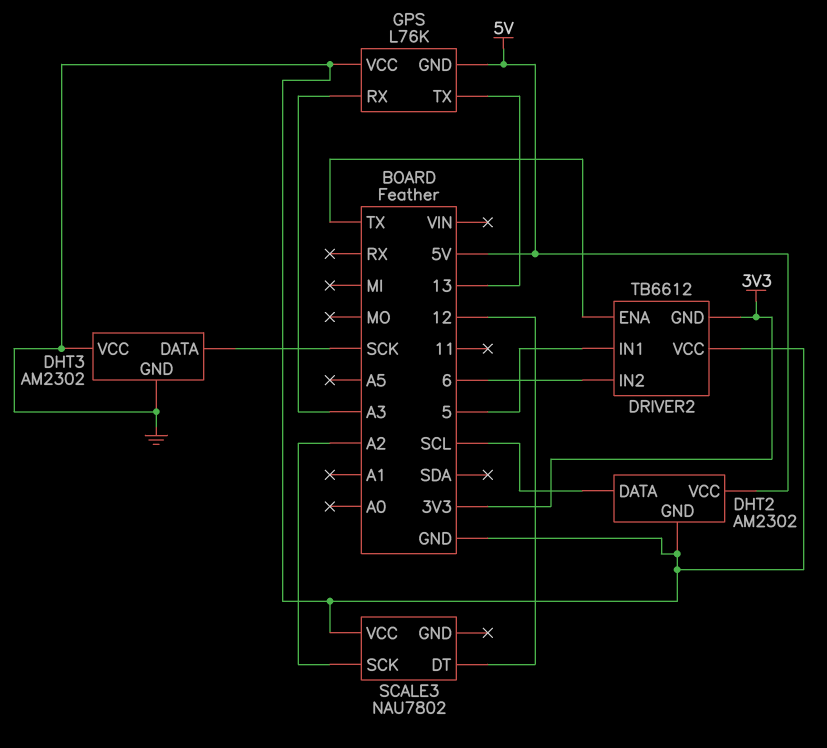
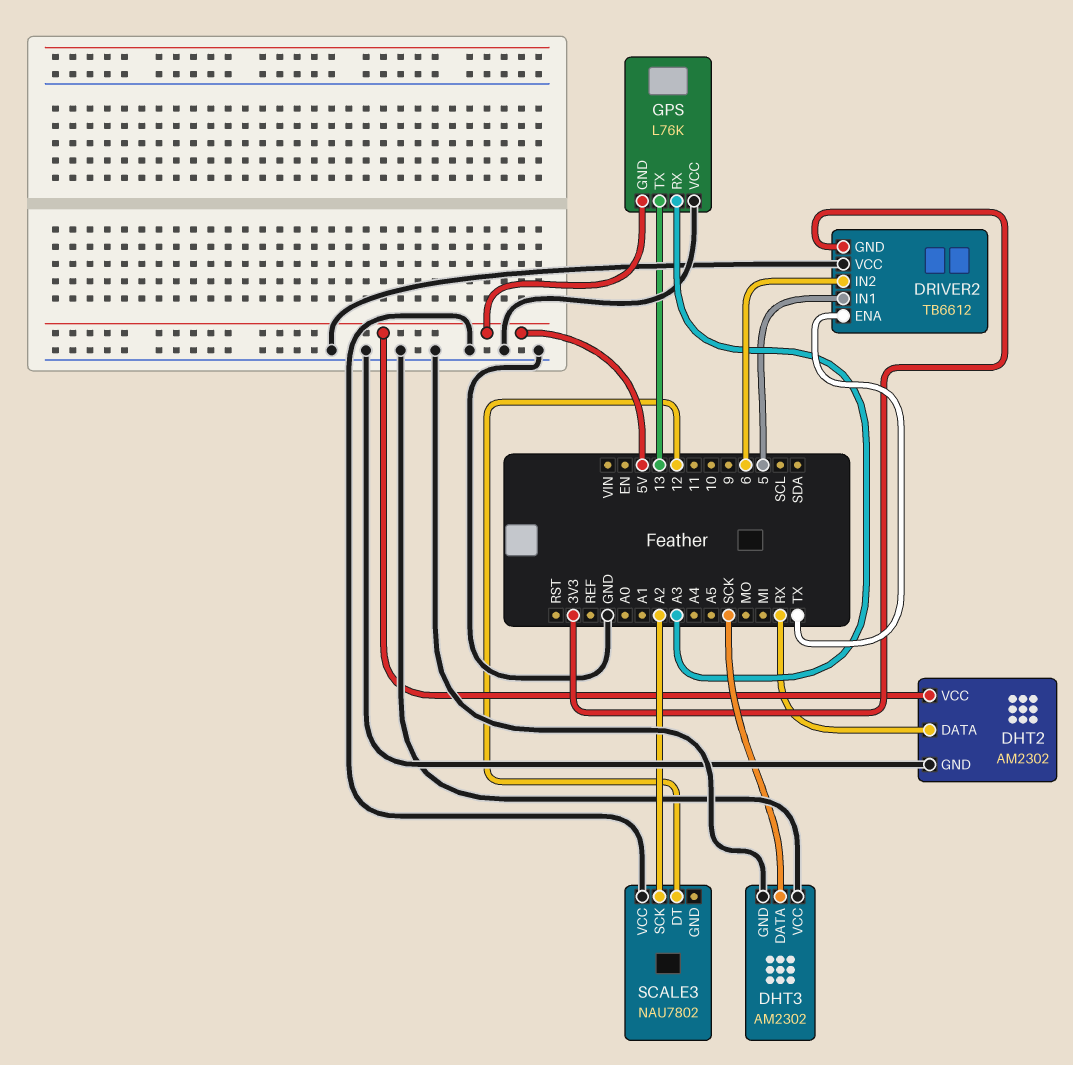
DHT2 pin DATA: SCL -> RX

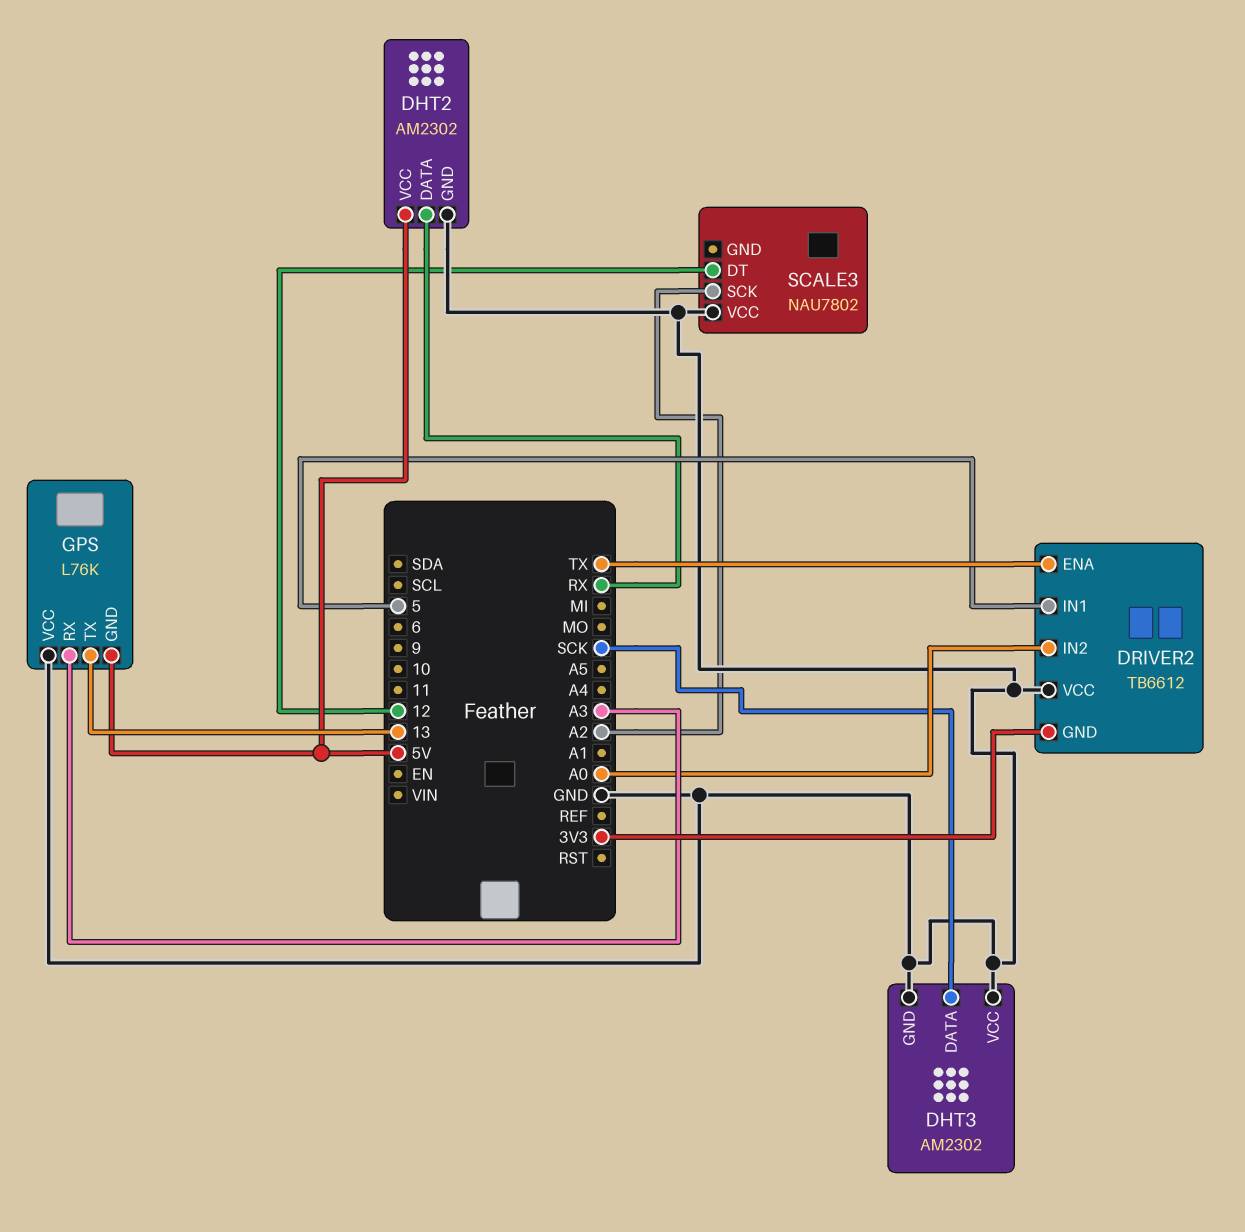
DRIVER2 pin IN2: 6 -> A0

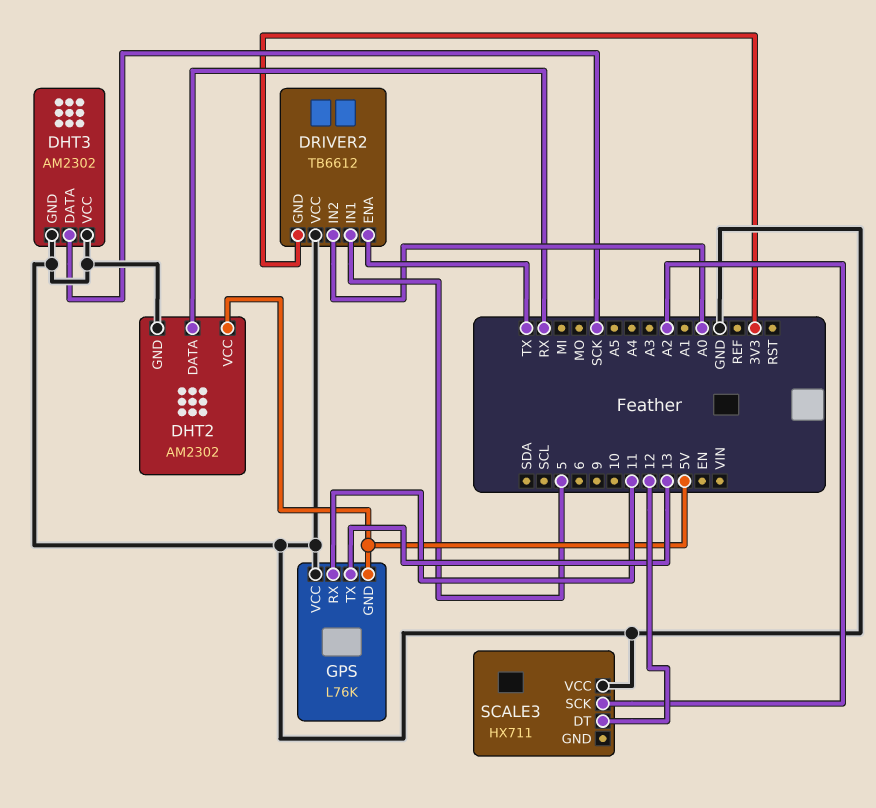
GPS pin RX: A3 -> 11
SCALE3: NAU7802 -> HX711

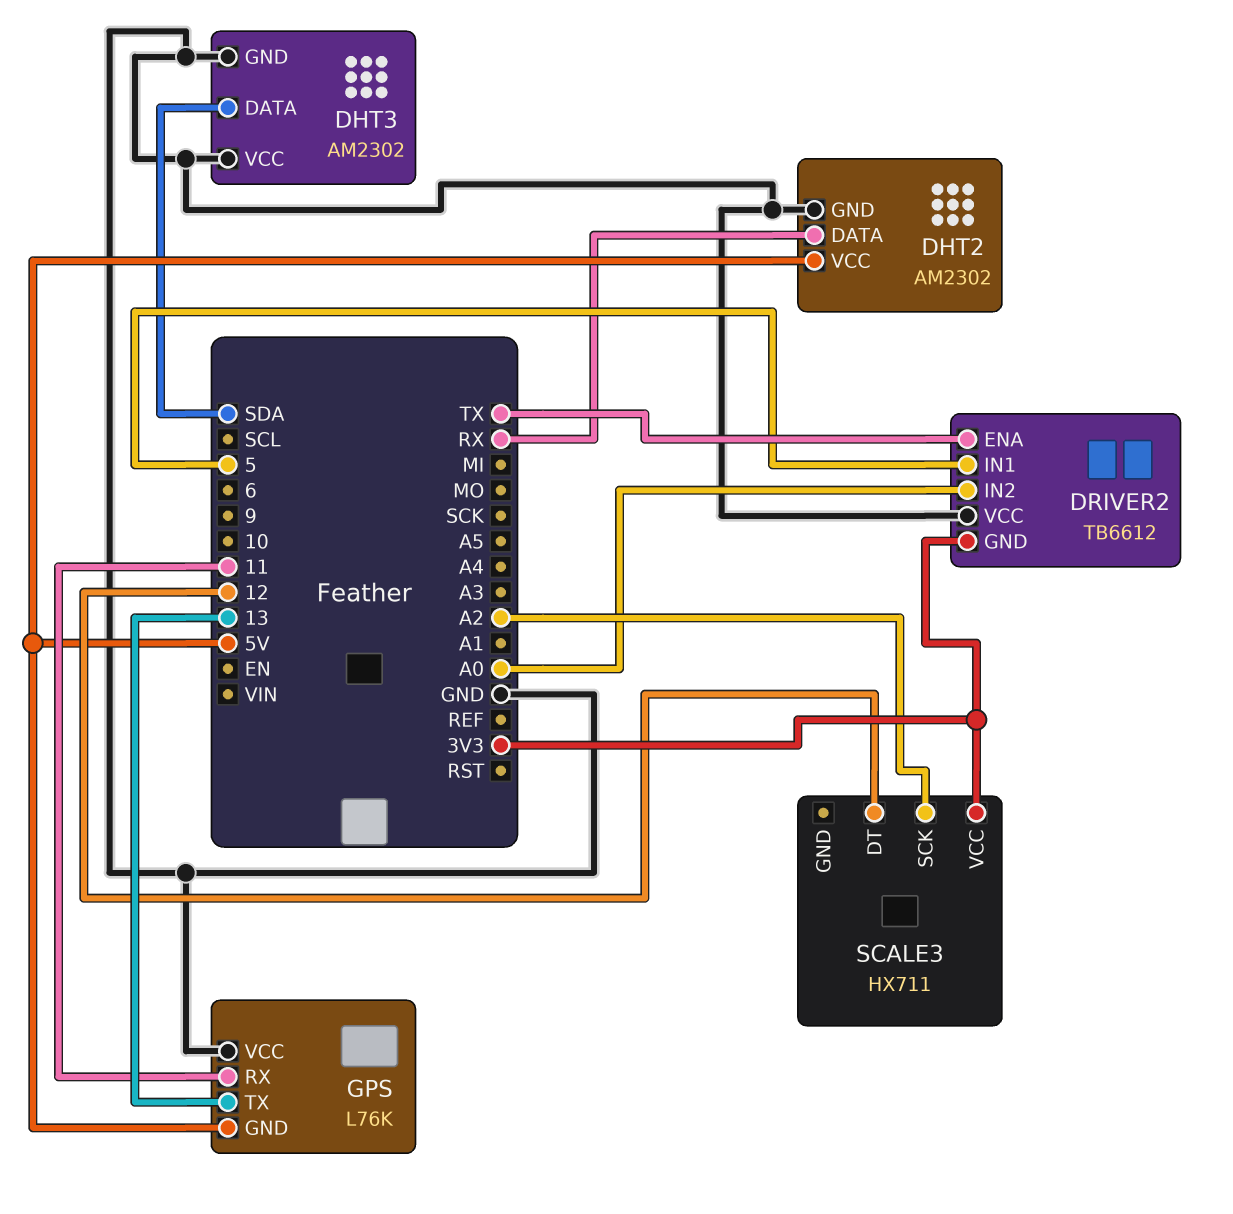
DHT3 pin DATA: SCK -> SDA
SCALE3 pin VCC: GND -> 3V3

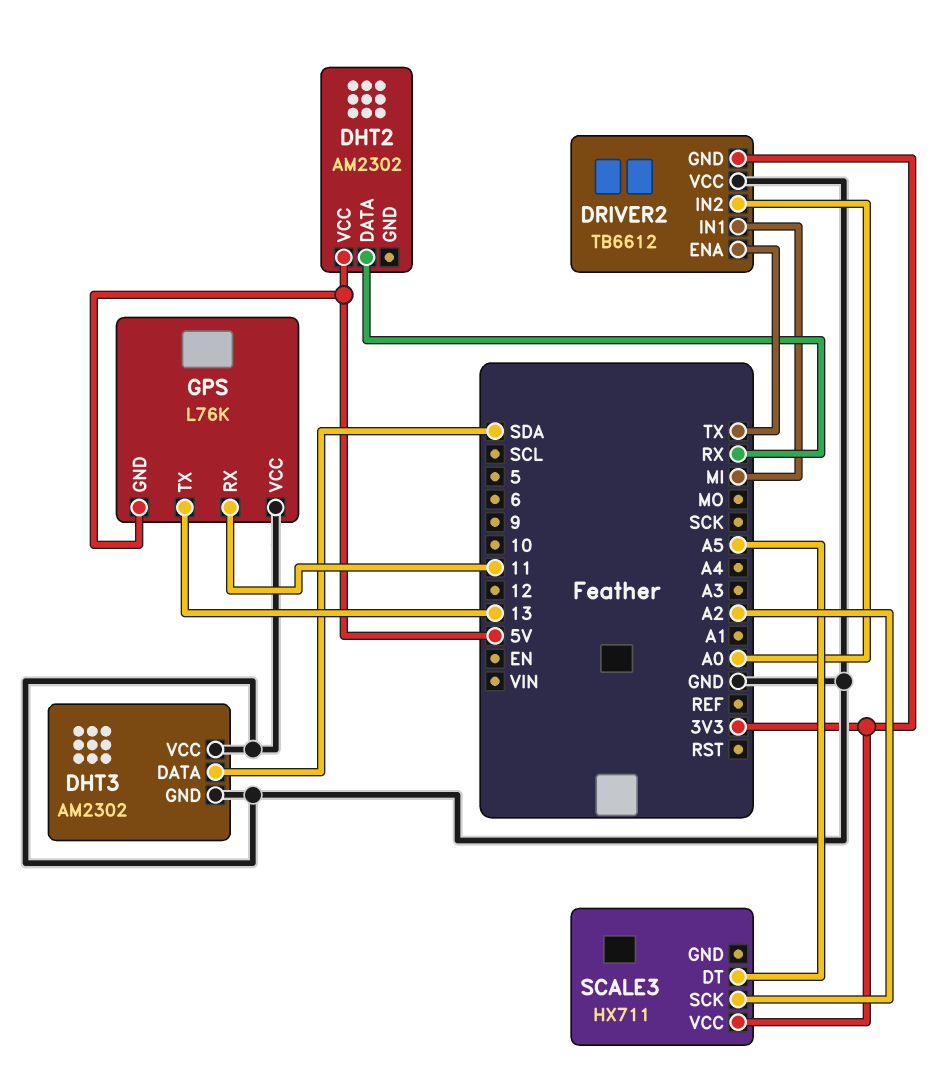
DHT2 pin GND: GND -> none
DRIVER2 pin IN1: 5 -> MI
SCALE3 pin DT: 12 -> A5

